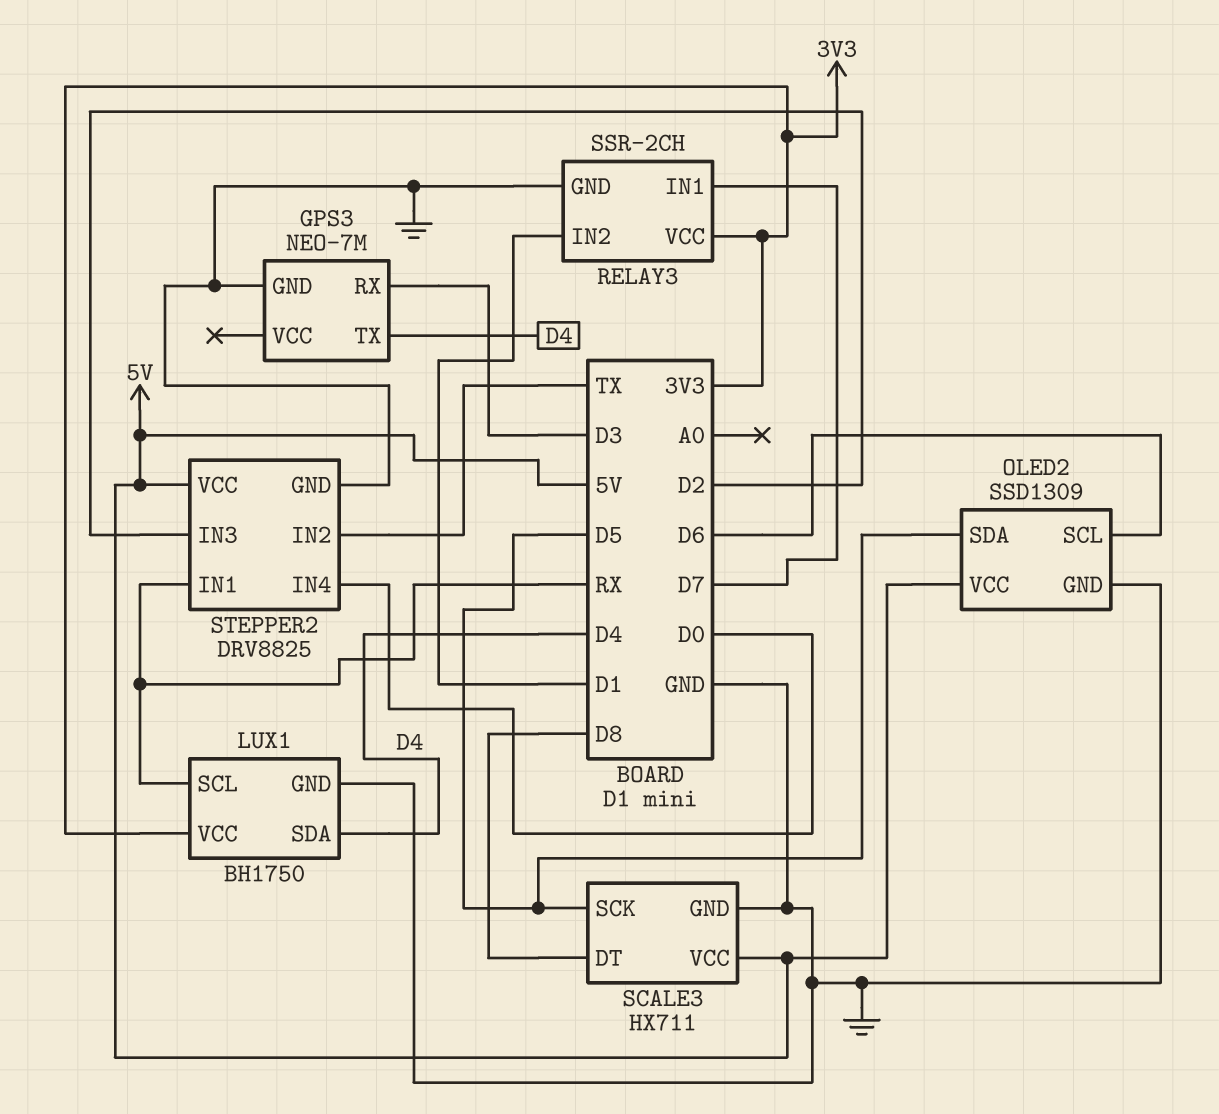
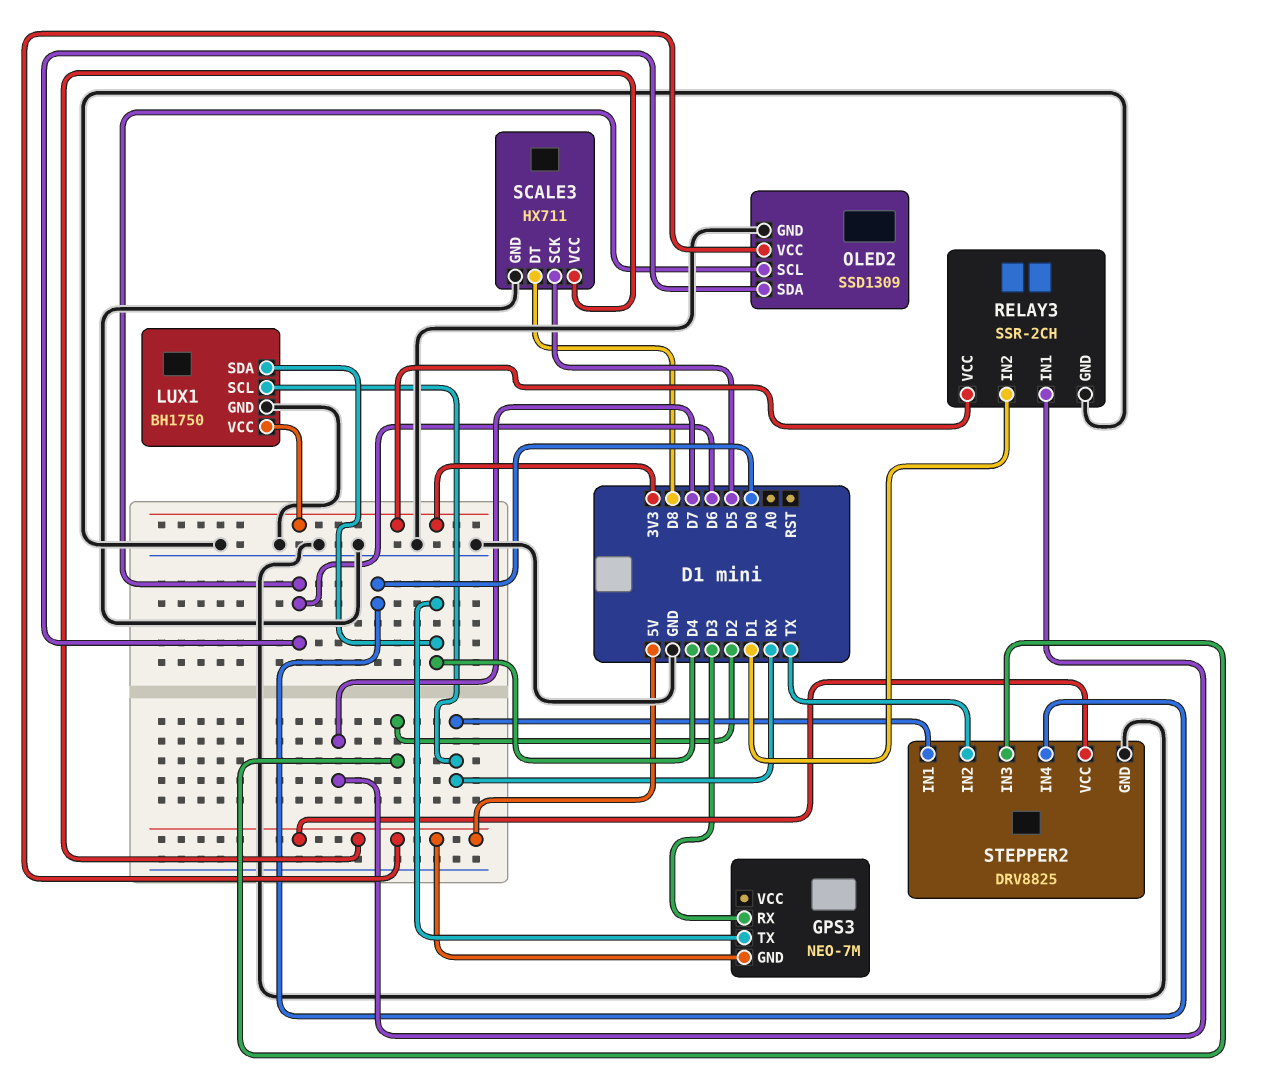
GPS3 pin GND: GND -> 5V
OLED2 pin SDA: D5 -> D6

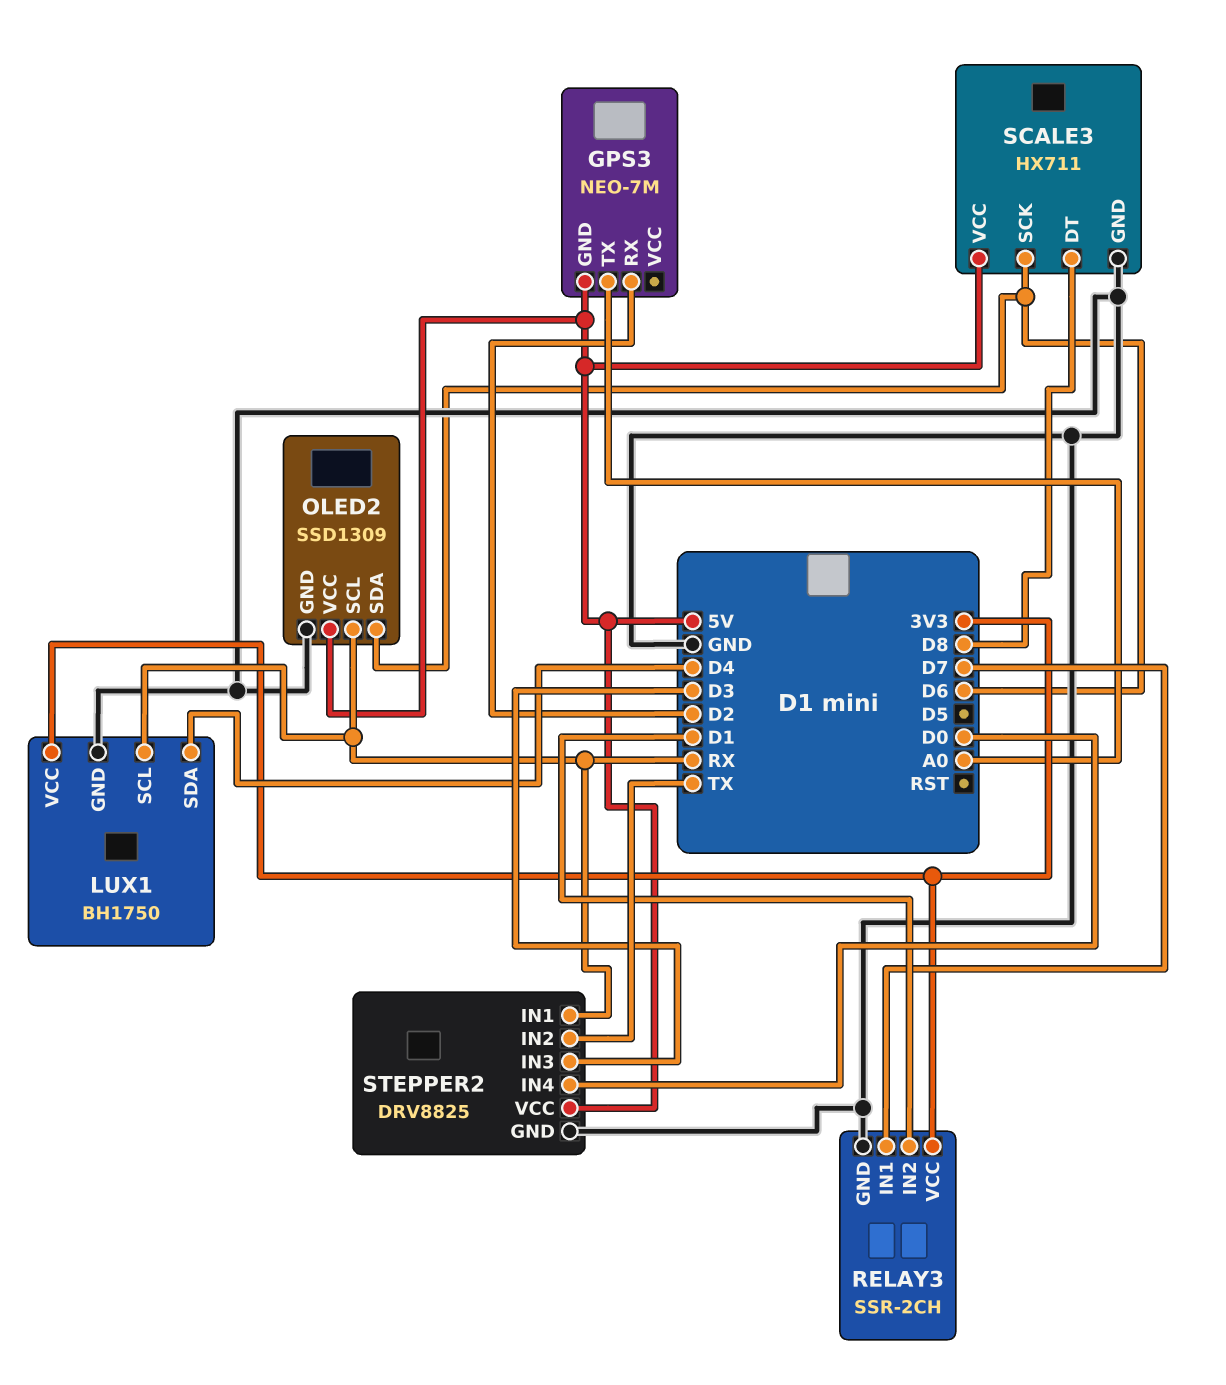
GPS3 pin RX: D3 -> D2
GPS3 pin TX: D4 -> A0
OLED2 pin SCL: D6 -> RX
SCALE3 pin SCK: D5 -> D6
STEPPER2 pin IN3: D2 -> D3

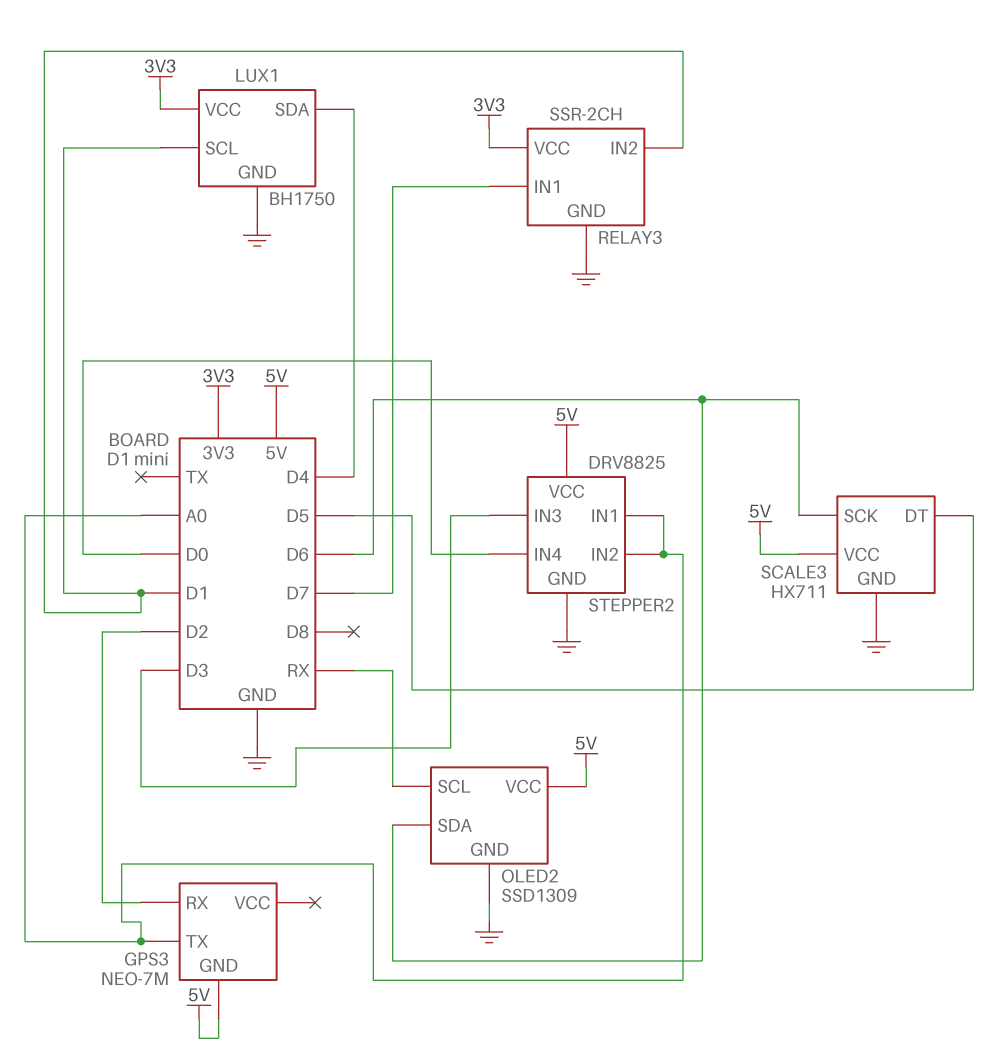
LUX1 pin SCL: RX -> D1
SCALE3 pin DT: D8 -> D5
STEPPER2 pin IN1: RX -> A0
STEPPER2 pin IN2: TX -> A0

